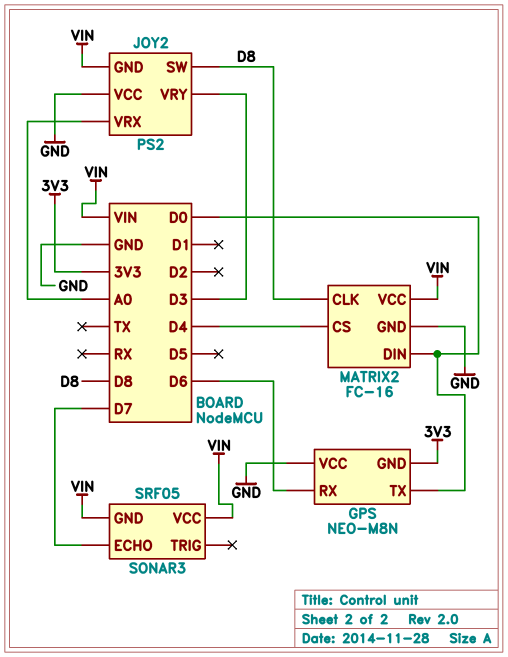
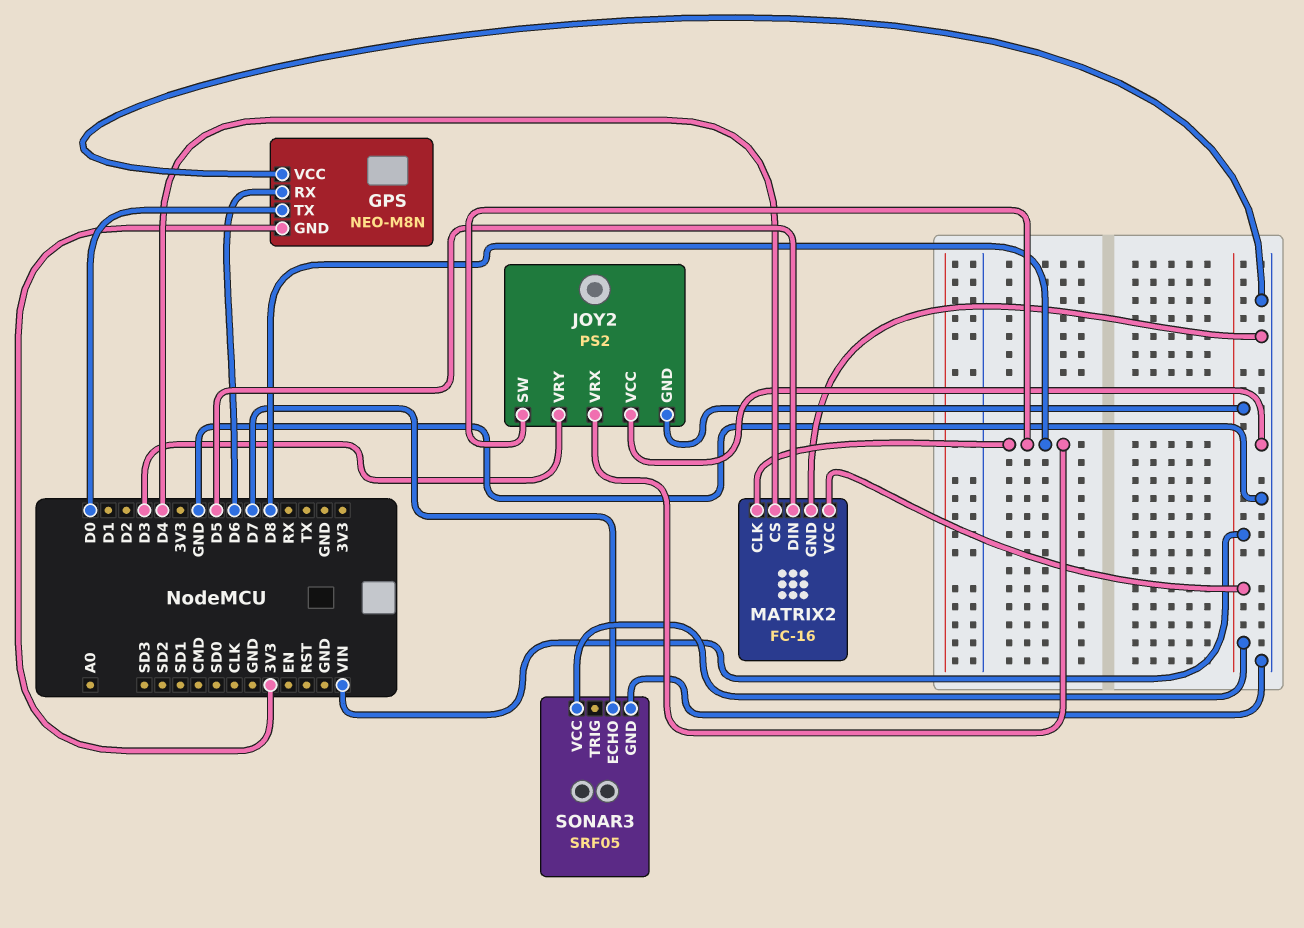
JOY2 pin VRX: A0 -> D8
MATRIX2 pin DIN: D0 -> D5
SONAR3 pin GND: VIN -> GND

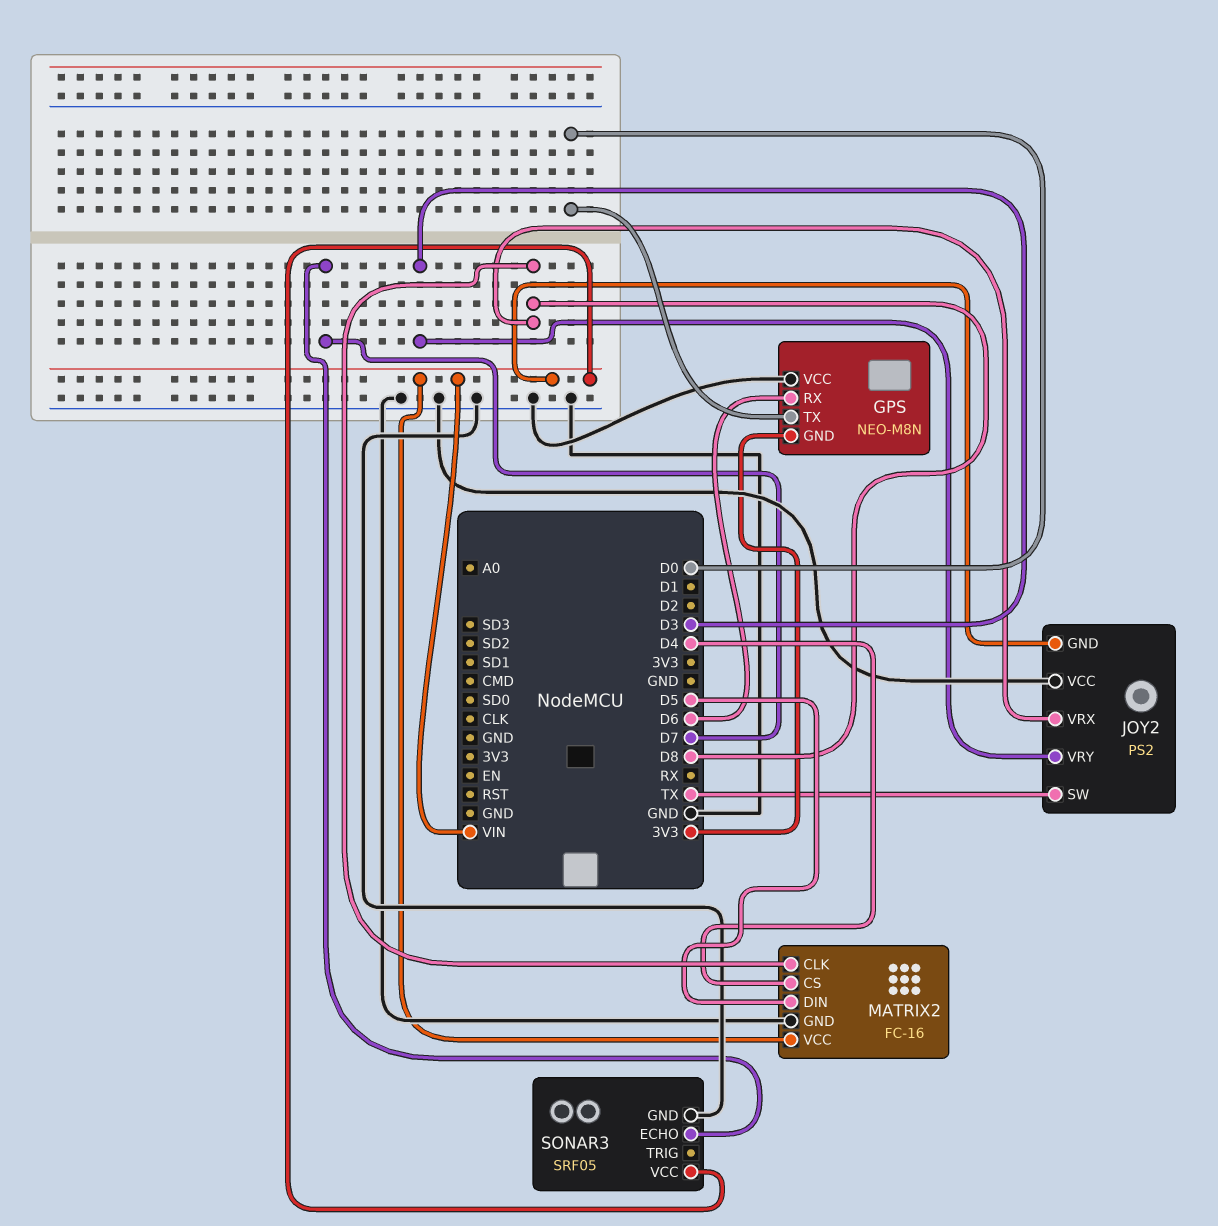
JOY2 pin SW: D8 -> TX

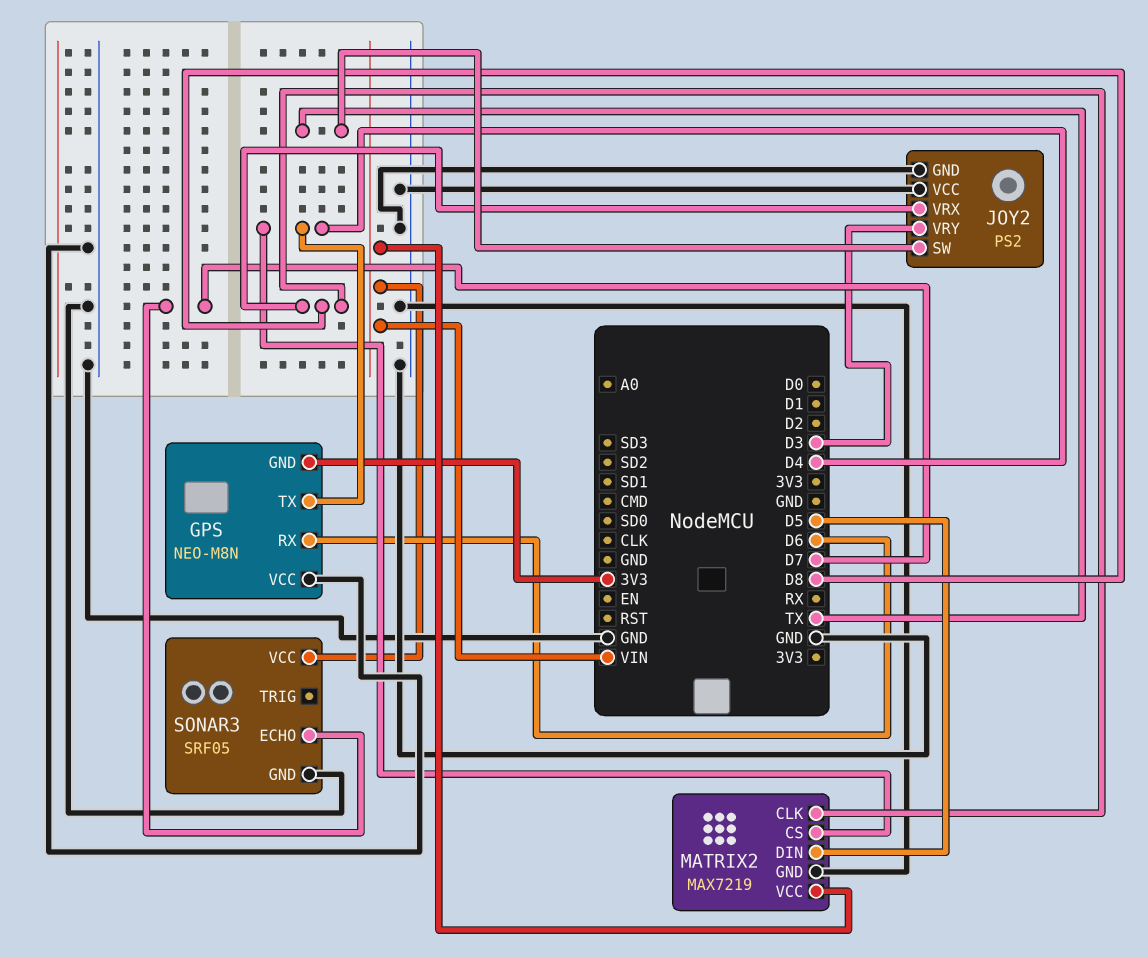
GPS pin TX: D0 -> D4
JOY2 pin GND: VIN -> GND
MATRIX2: FC-16 -> MAX7219

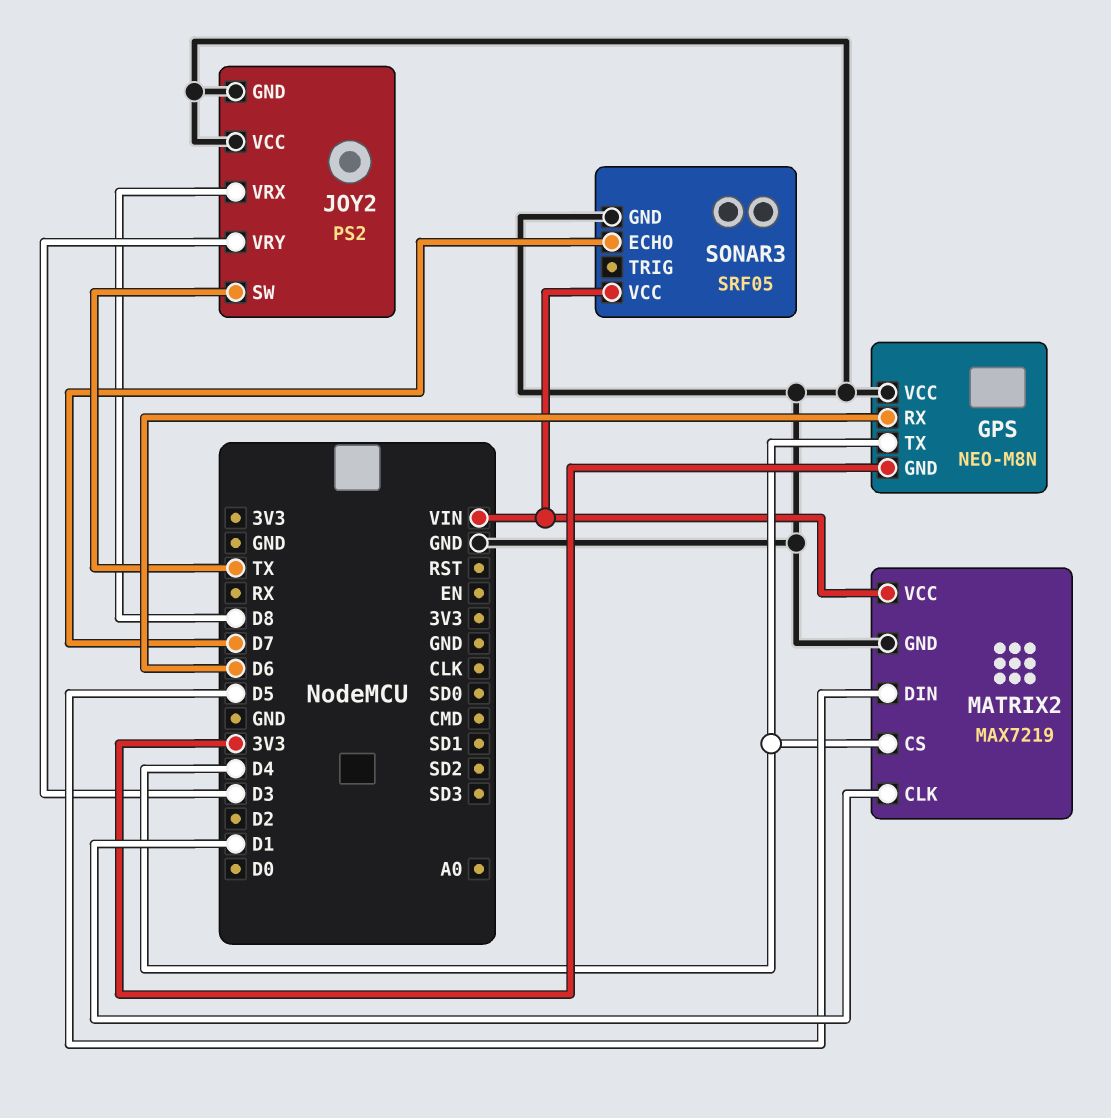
MATRIX2 pin CLK: D8 -> D1

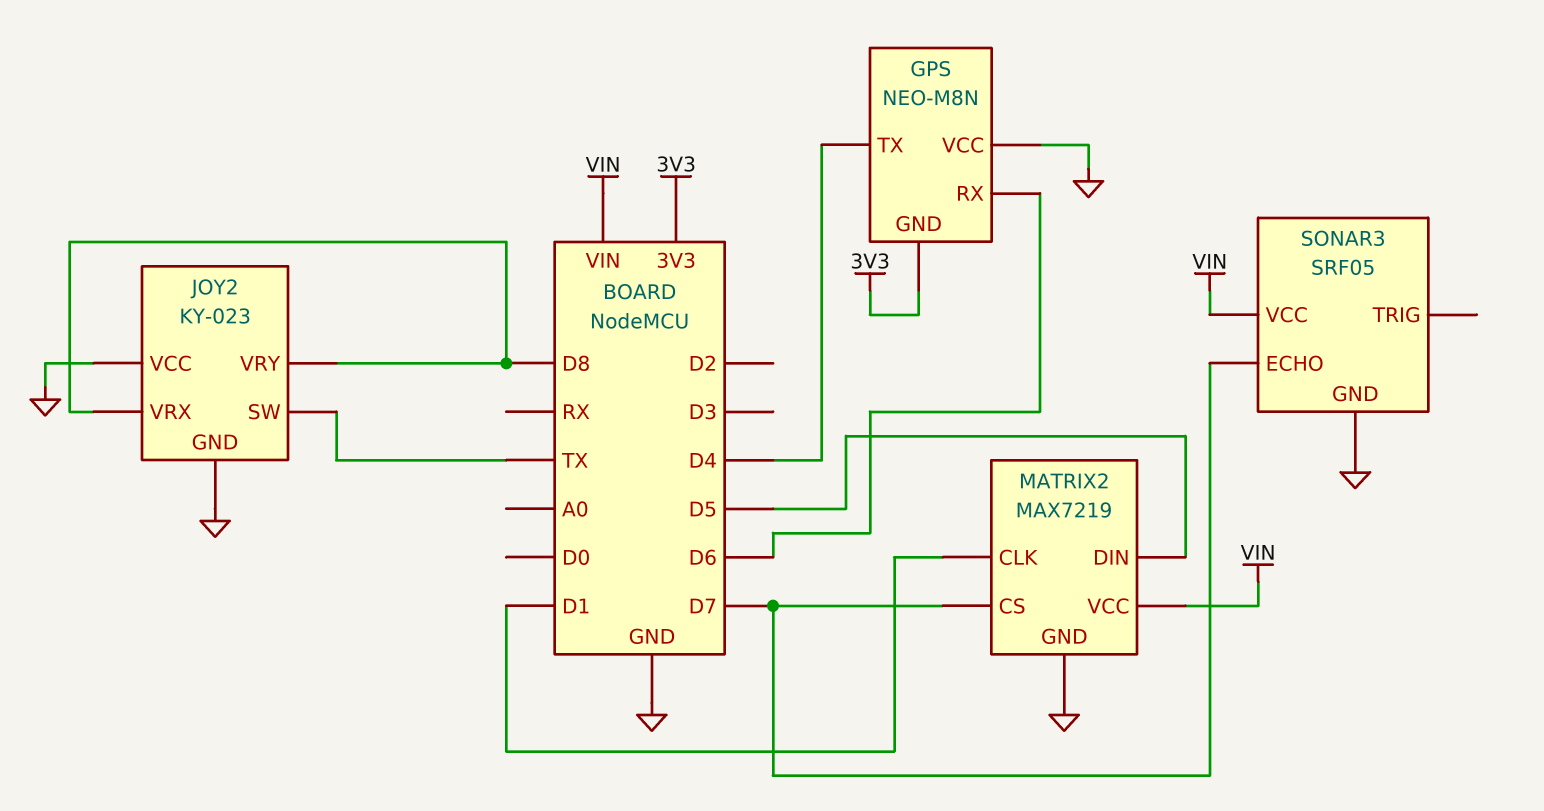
JOY2: PS2 -> KY-023
JOY2 pin VRY: D3 -> D8
MATRIX2 pin CS: D4 -> D7

